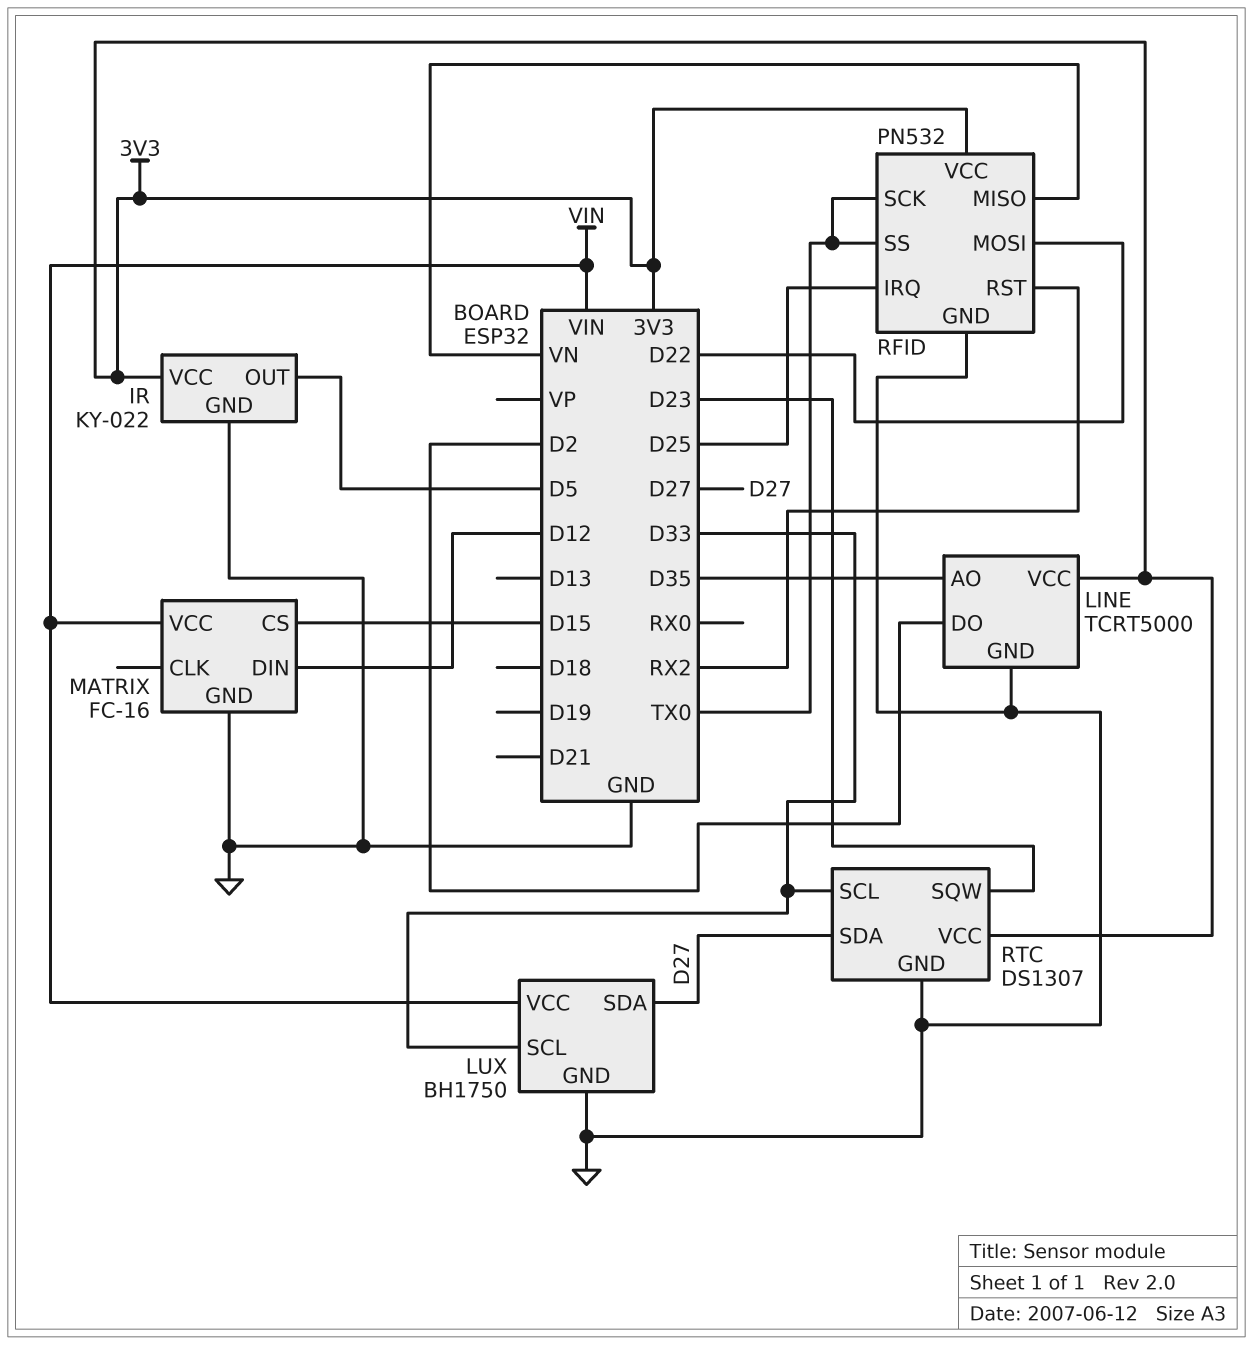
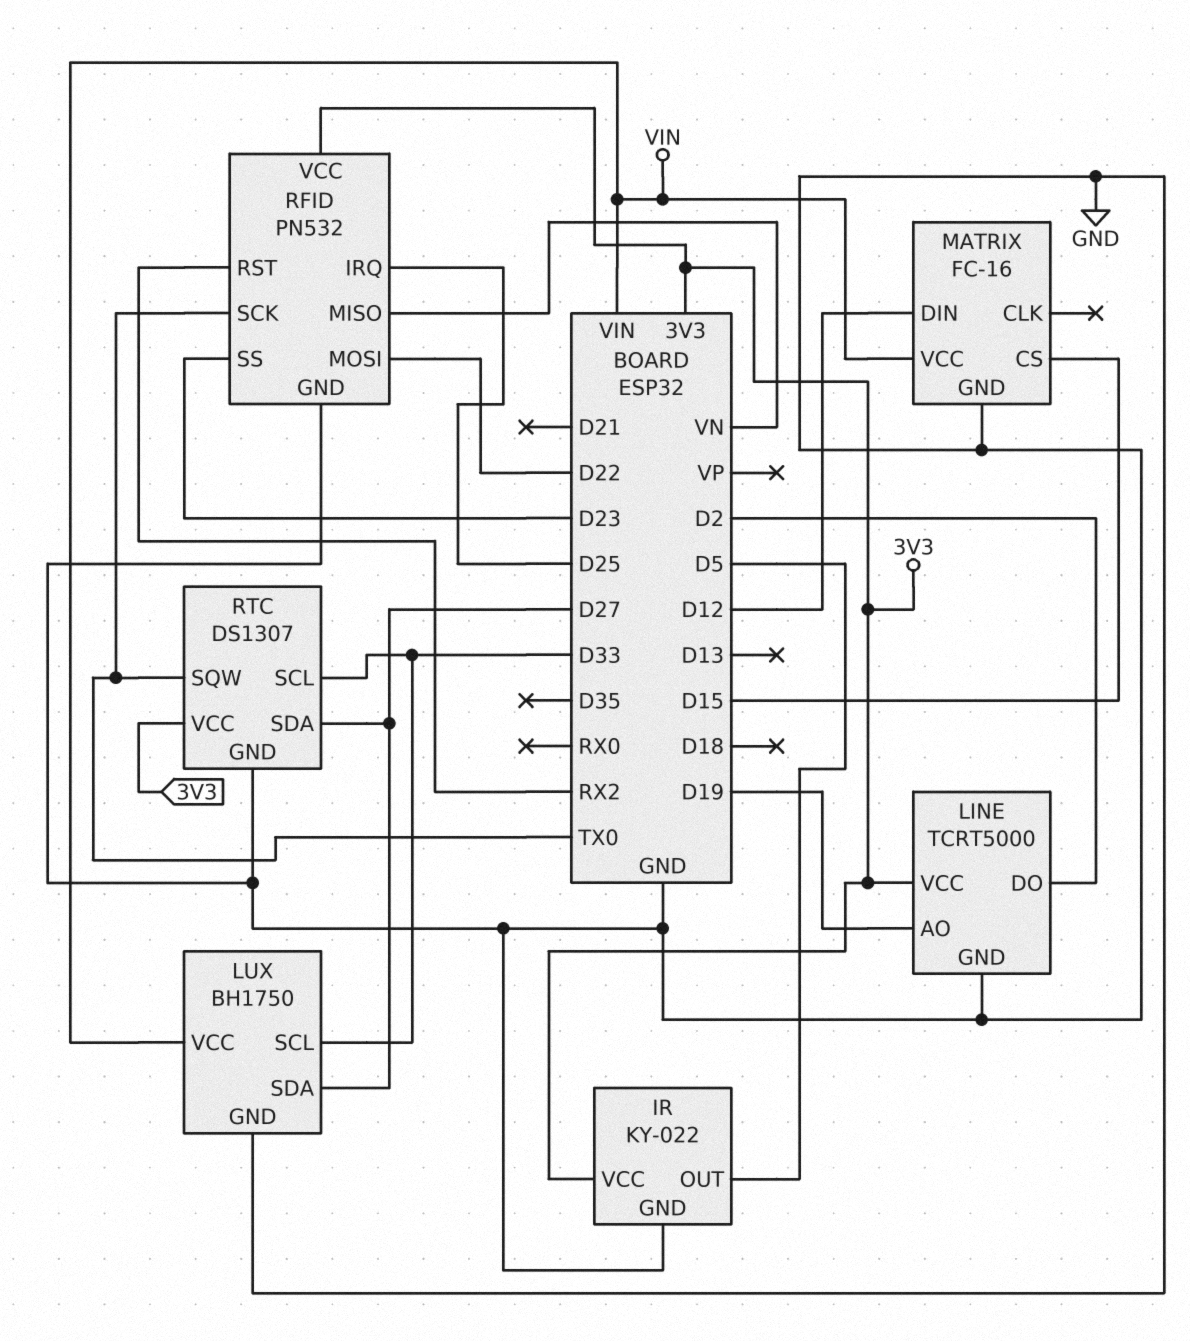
LINE pin AO: D35 -> D19
RFID pin SS: TX0 -> D23
RTC pin SQW: D23 -> TX0

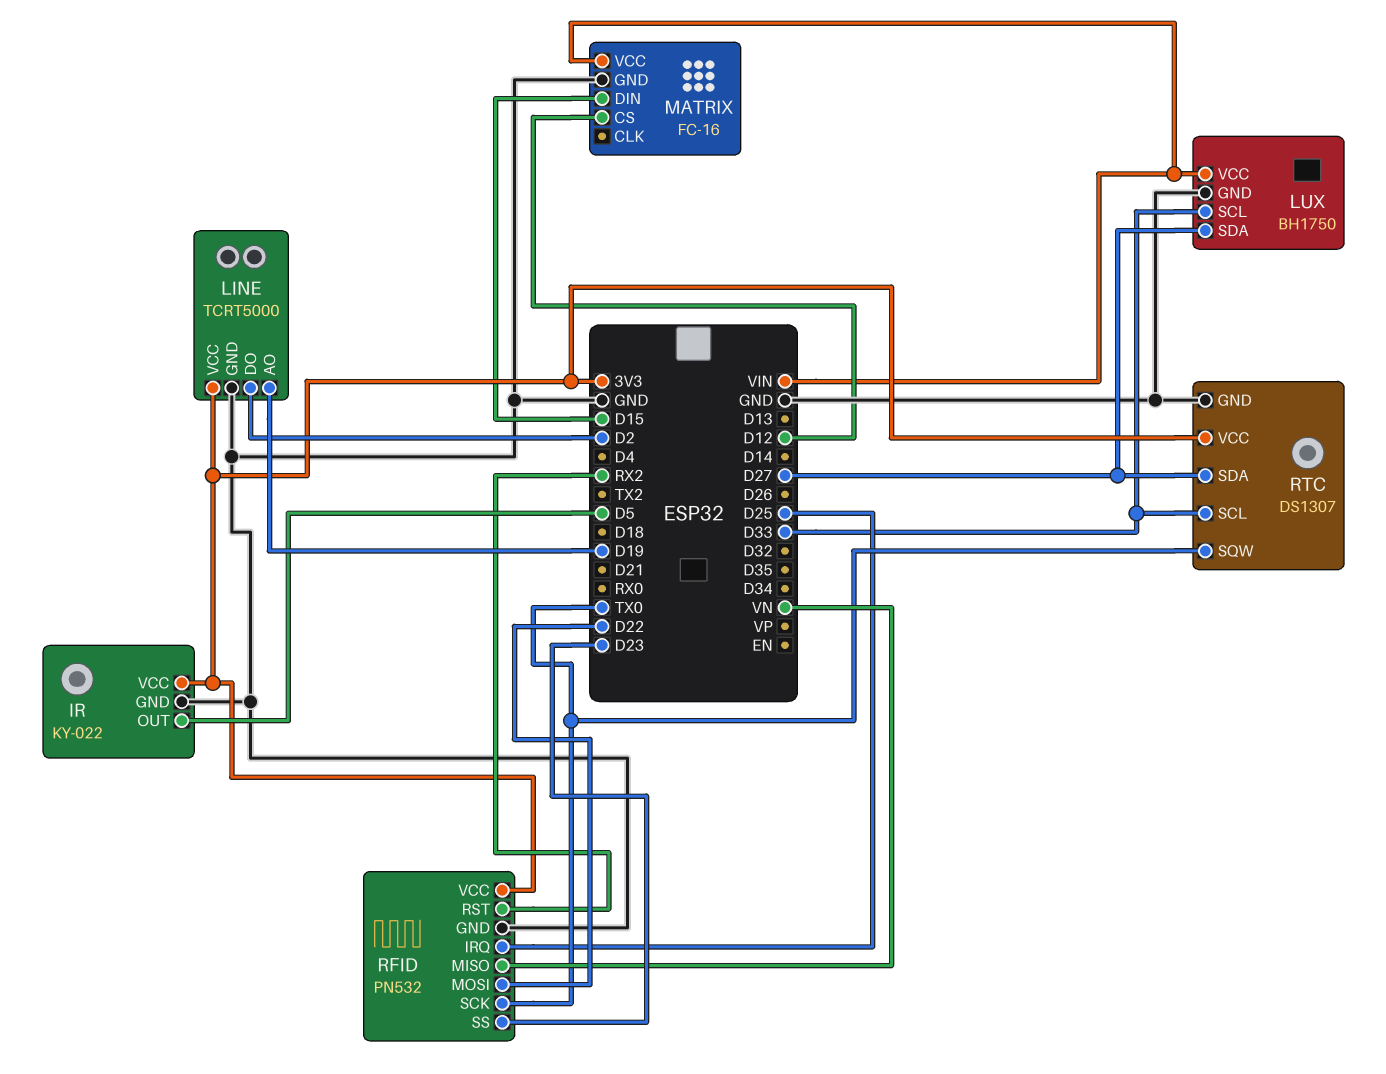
MATRIX pin CS: D15 -> D12
MATRIX pin DIN: D12 -> D15

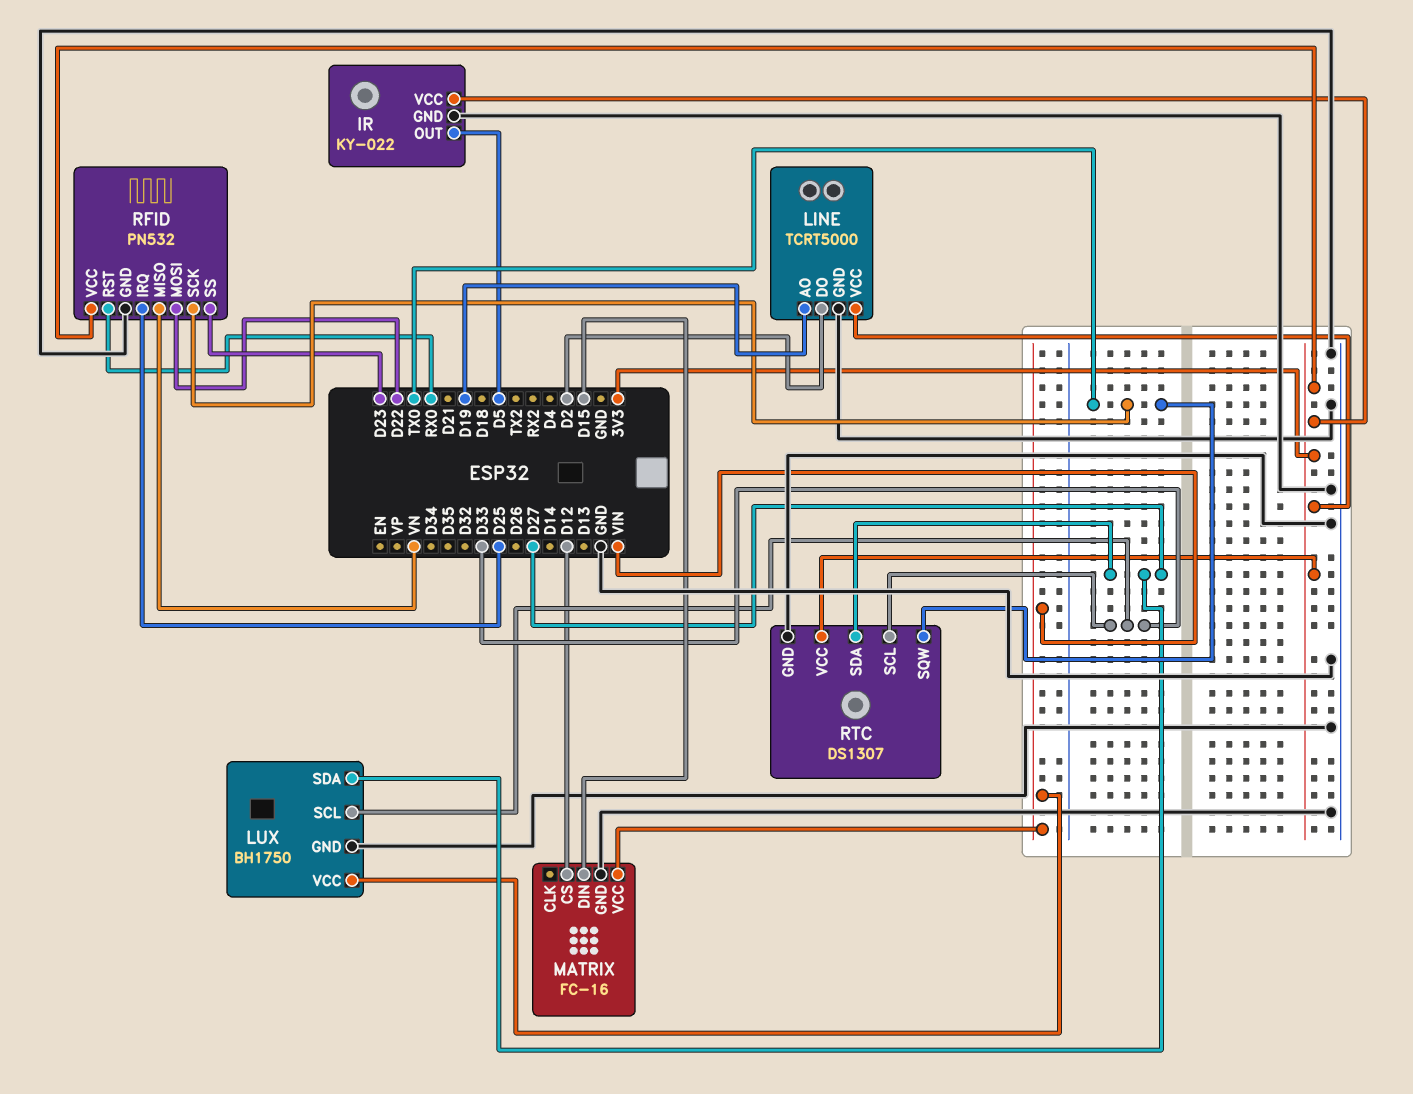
RFID pin RST: RX2 -> RX0

